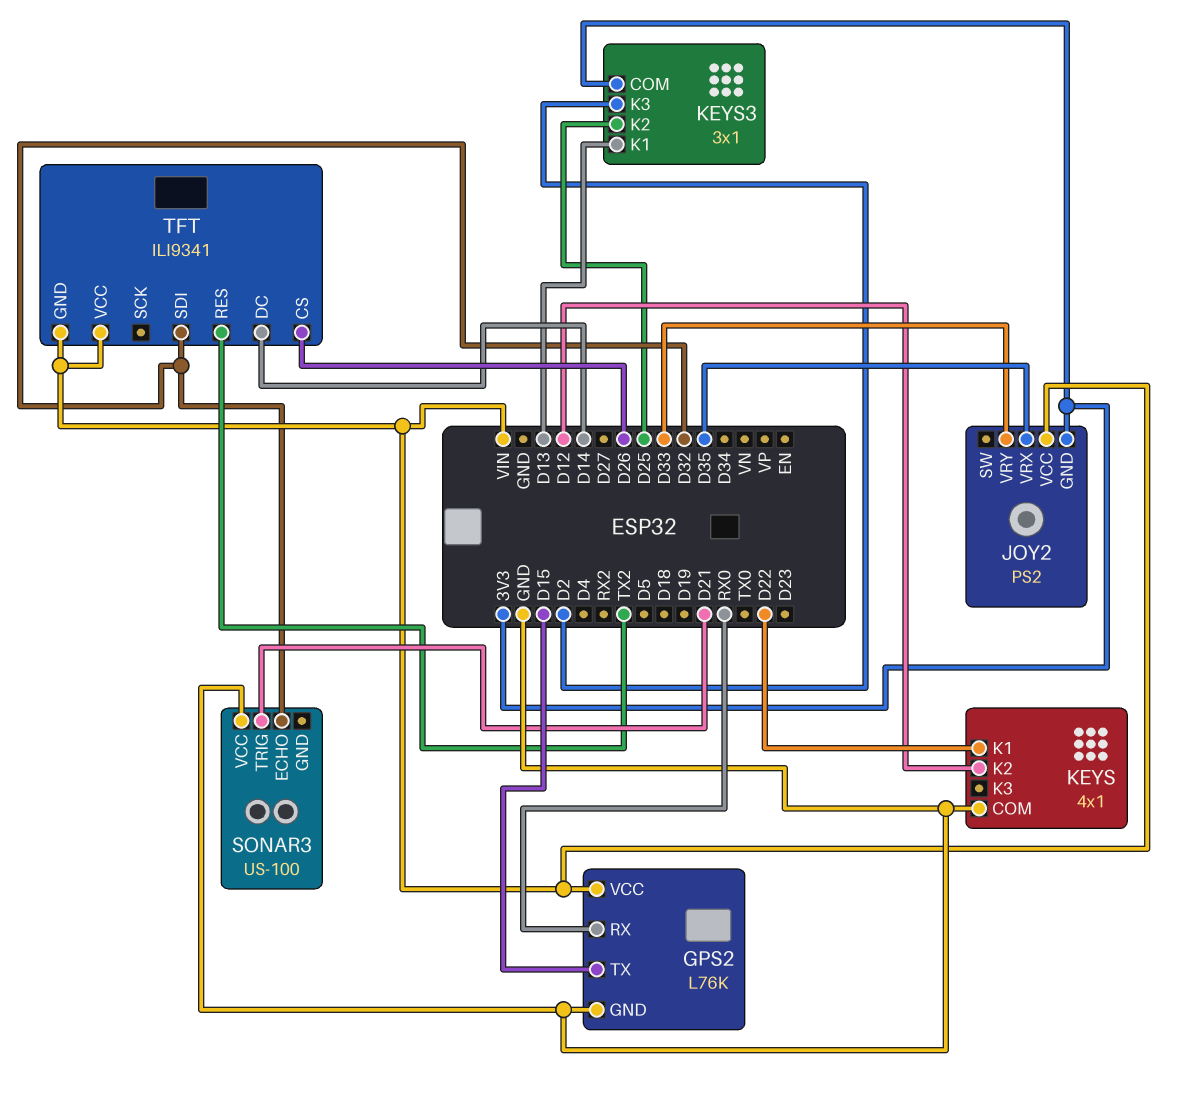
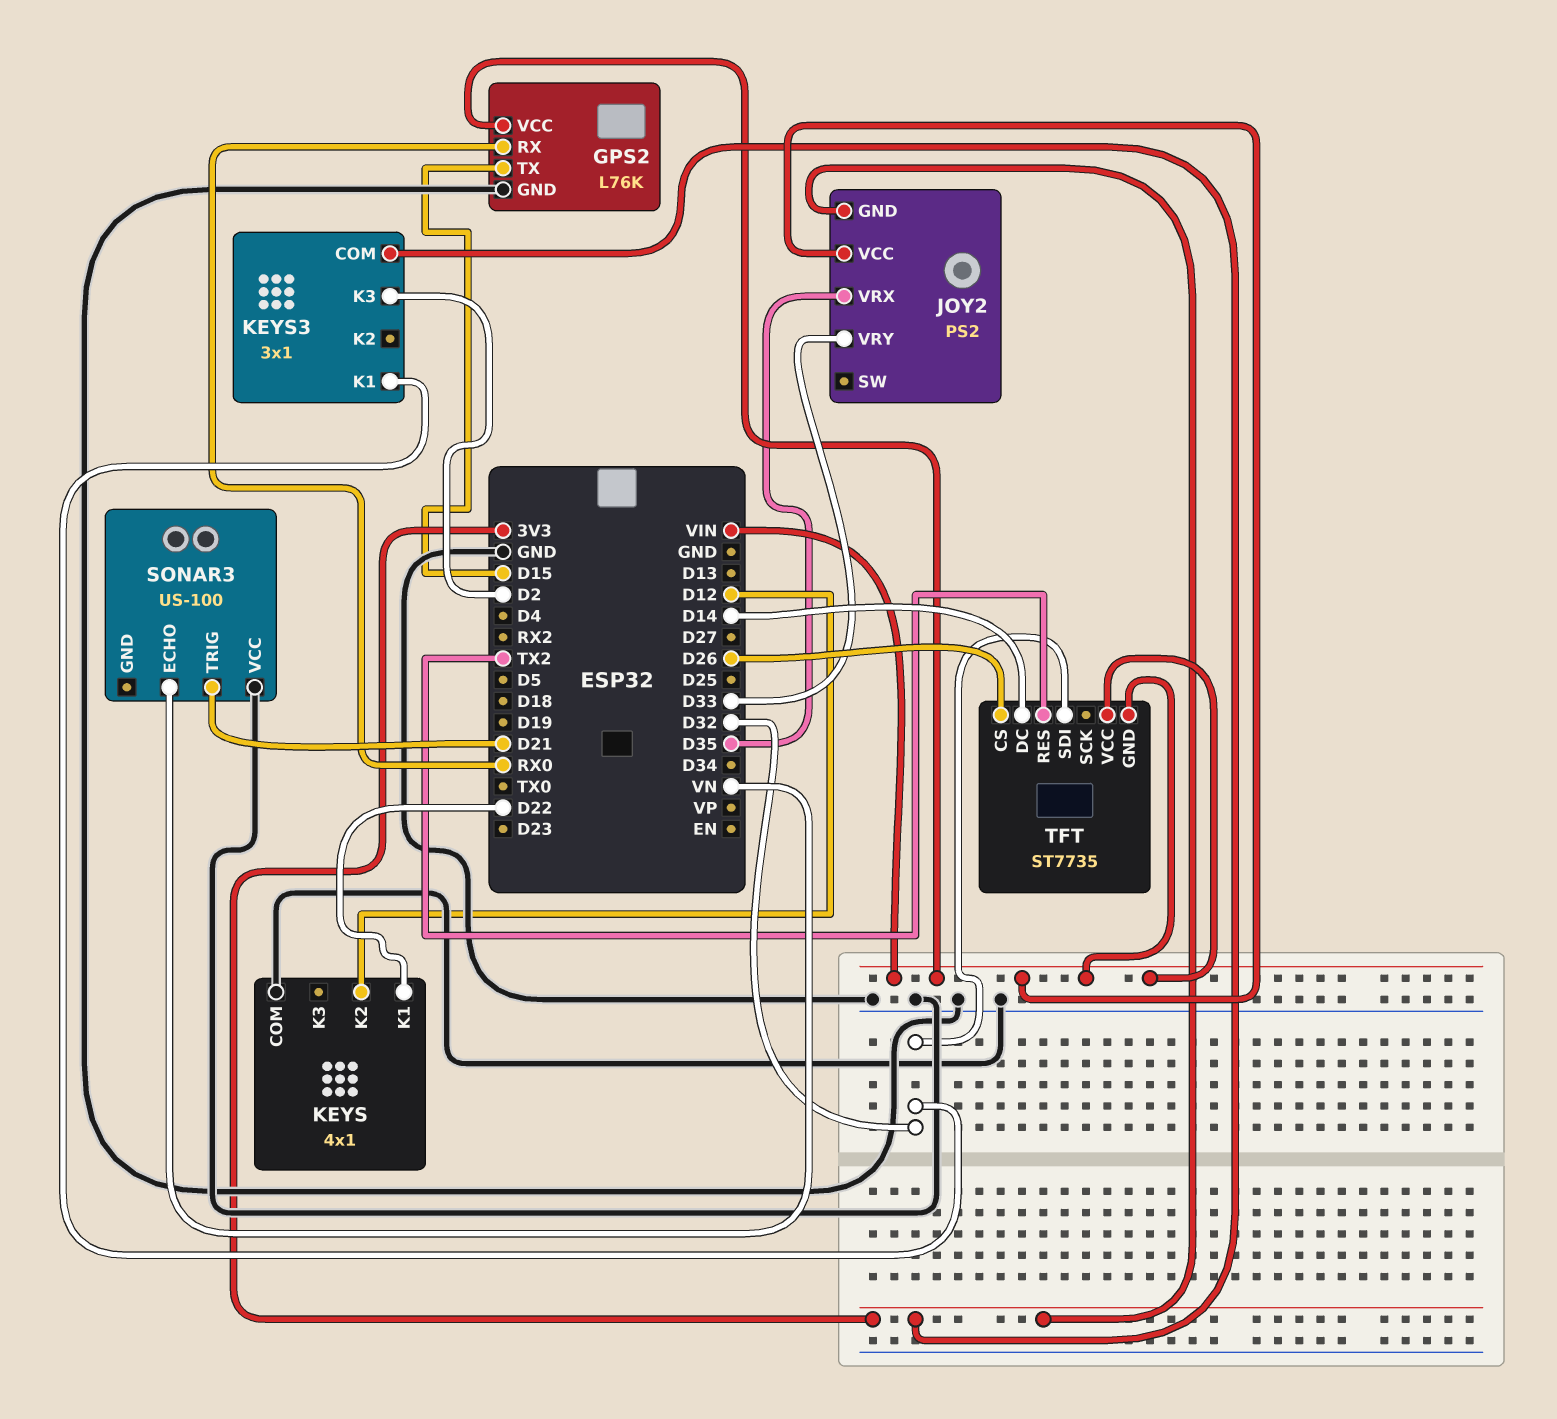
KEYS3 pin K1: D13 -> D32
KEYS3 pin K2: D25 -> none
SONAR3 pin ECHO: D32 -> VN
TFT: ILI9341 -> ST7735

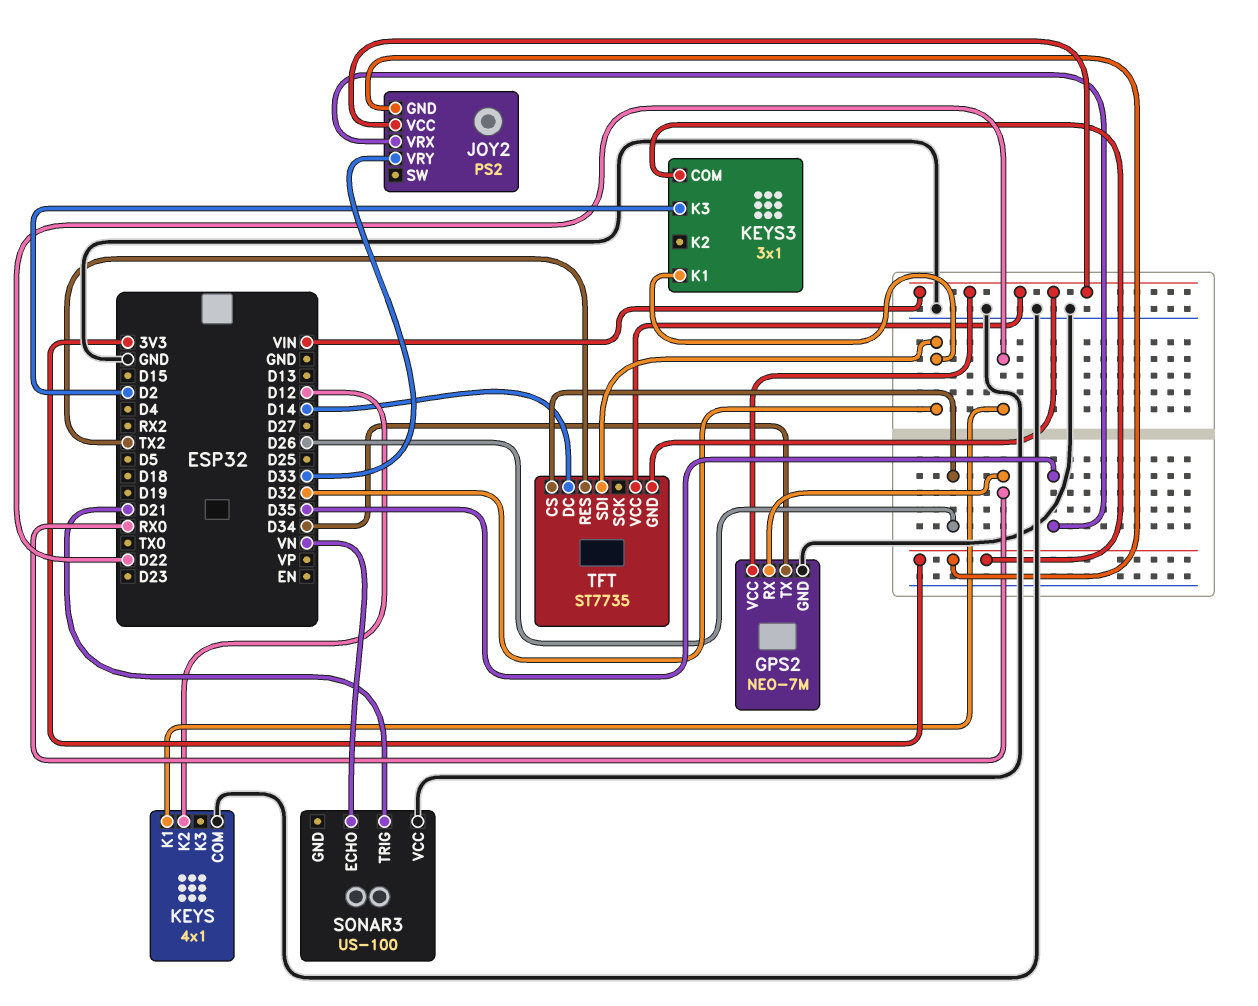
GPS2: L76K -> NEO-7M
GPS2 pin TX: D15 -> D34

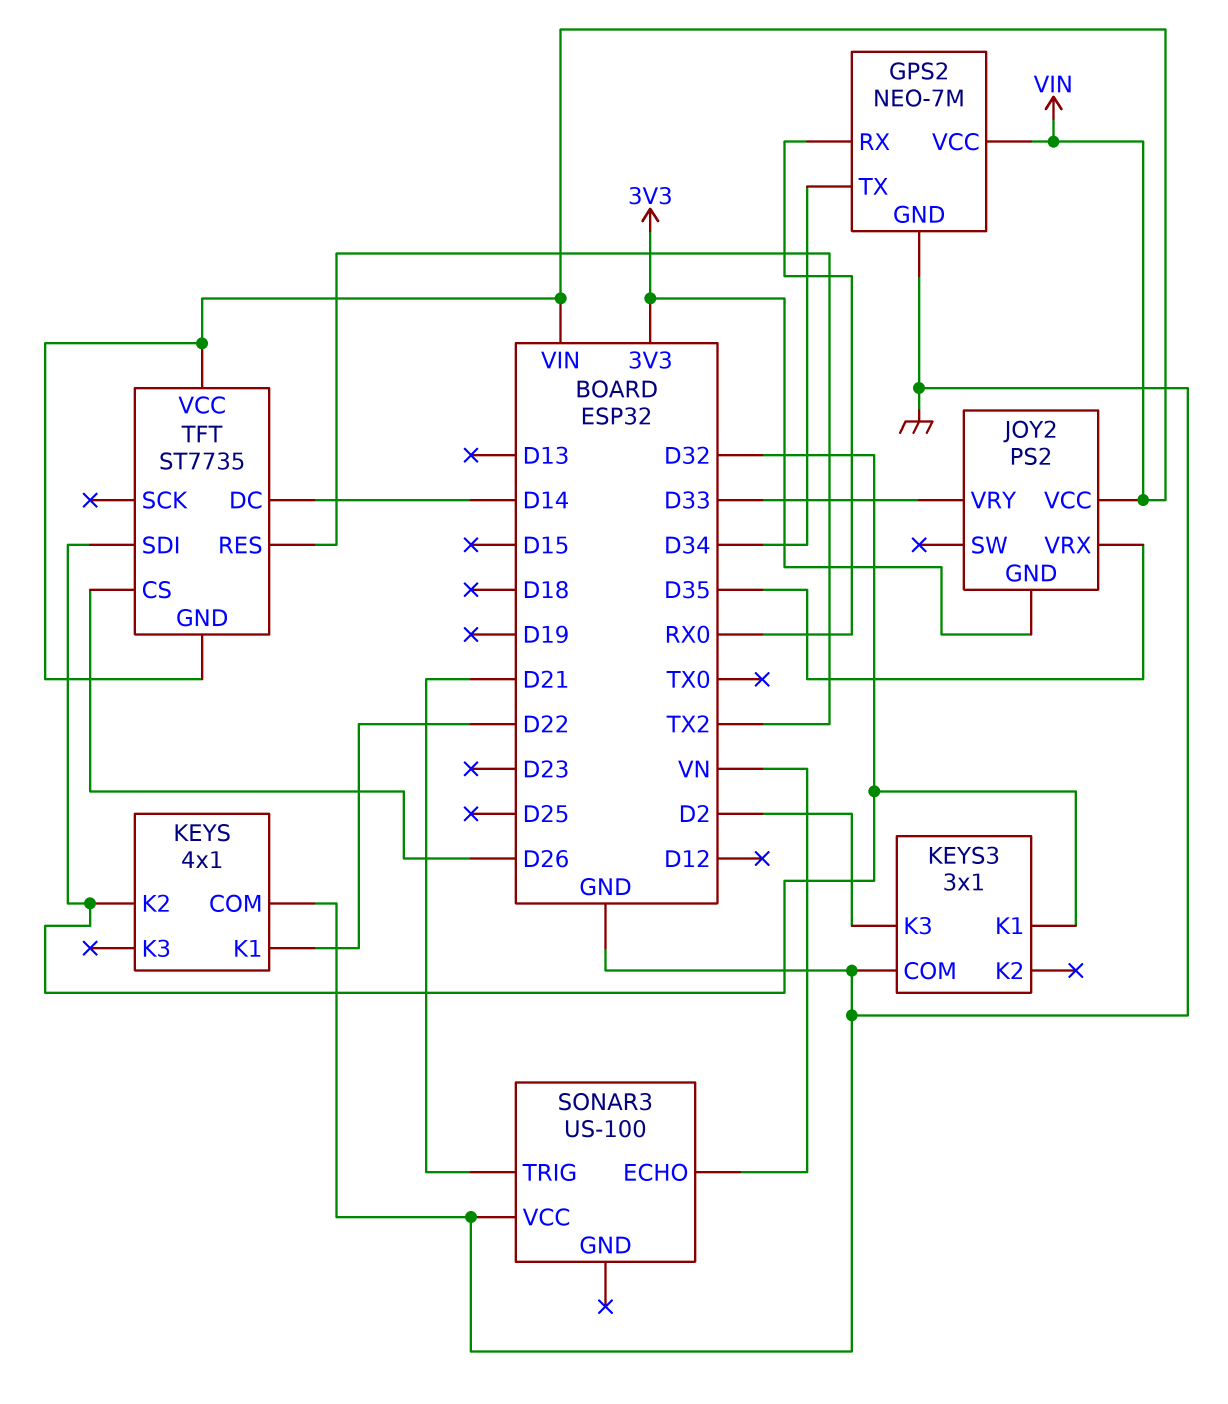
KEYS pin K2: D12 -> D32
KEYS3 pin COM: 3V3 -> GND

